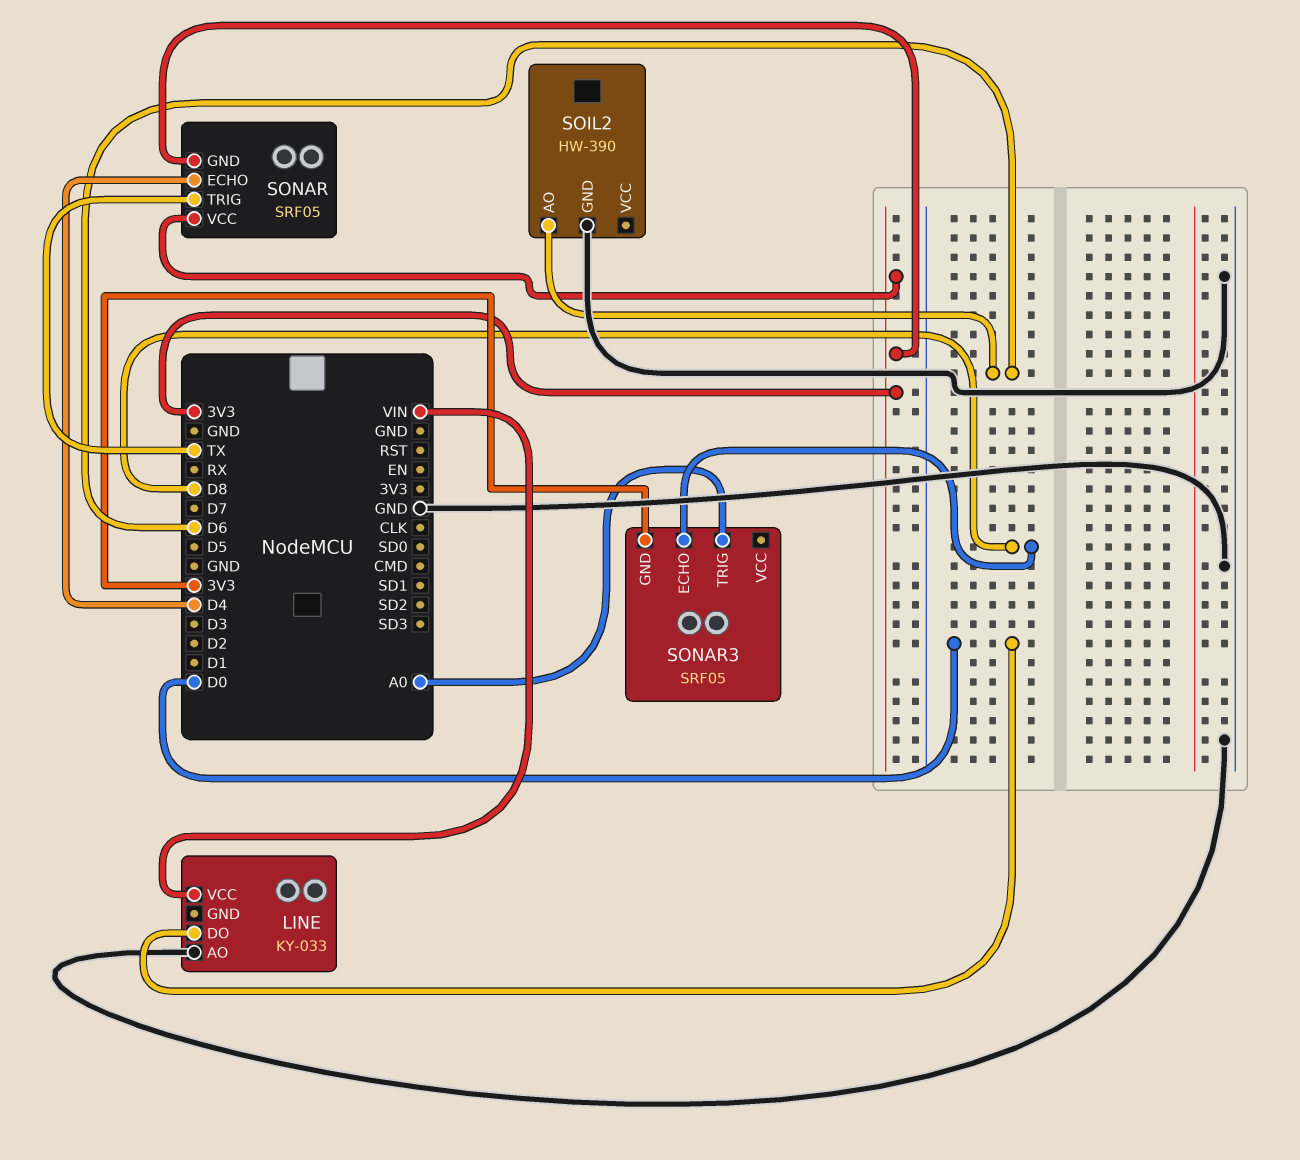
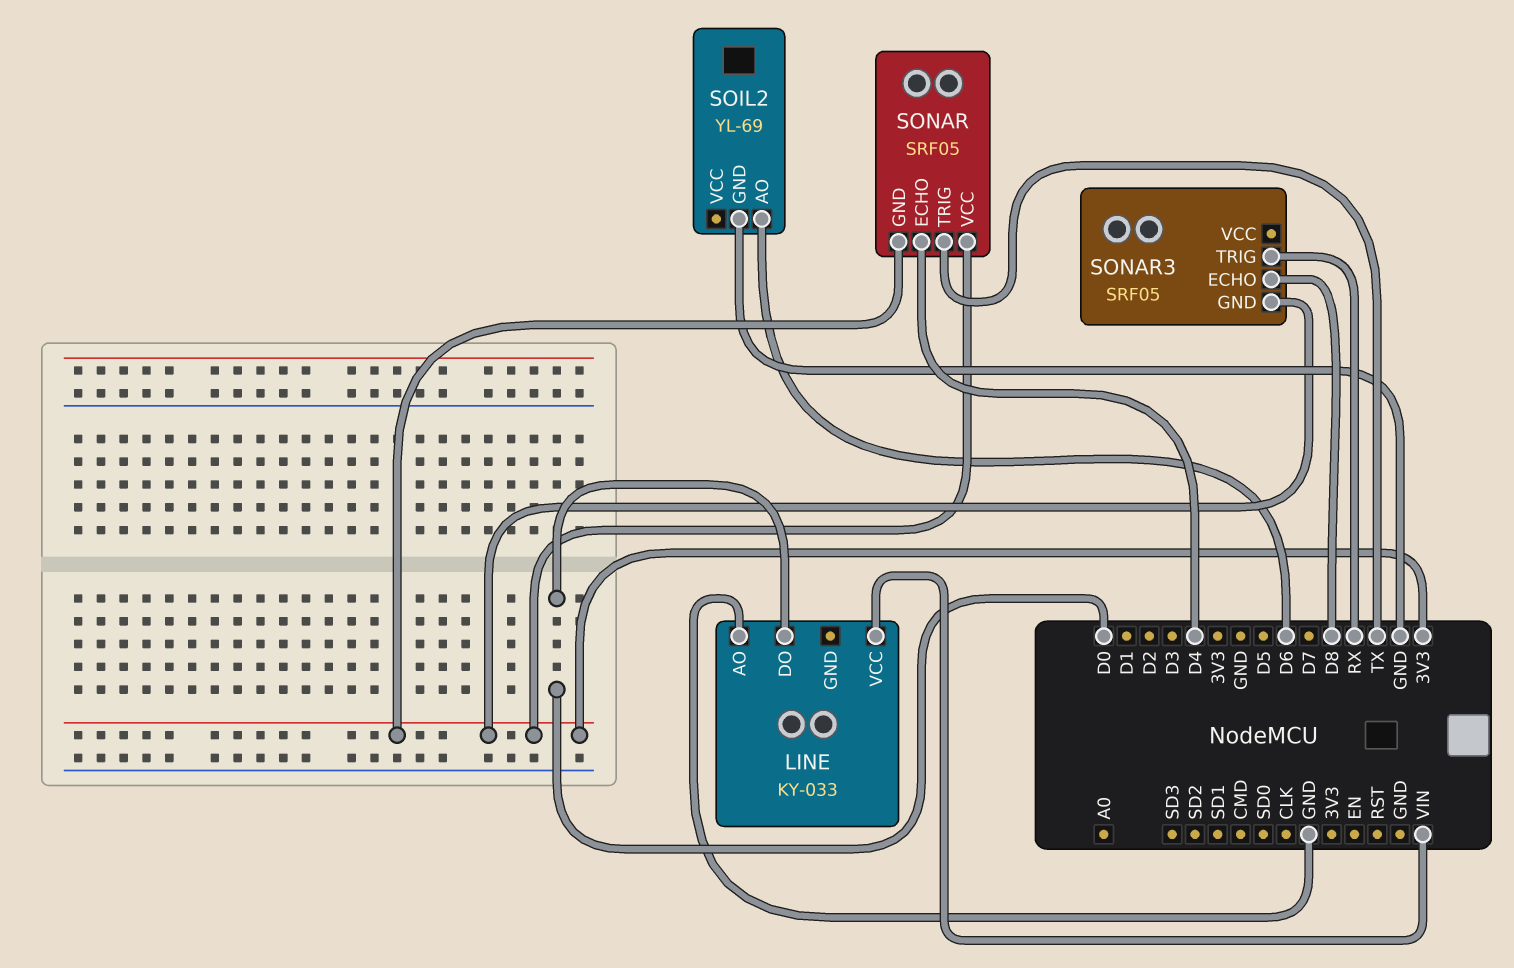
SOIL2: HW-390 -> YL-69
SONAR3 pin TRIG: A0 -> RX

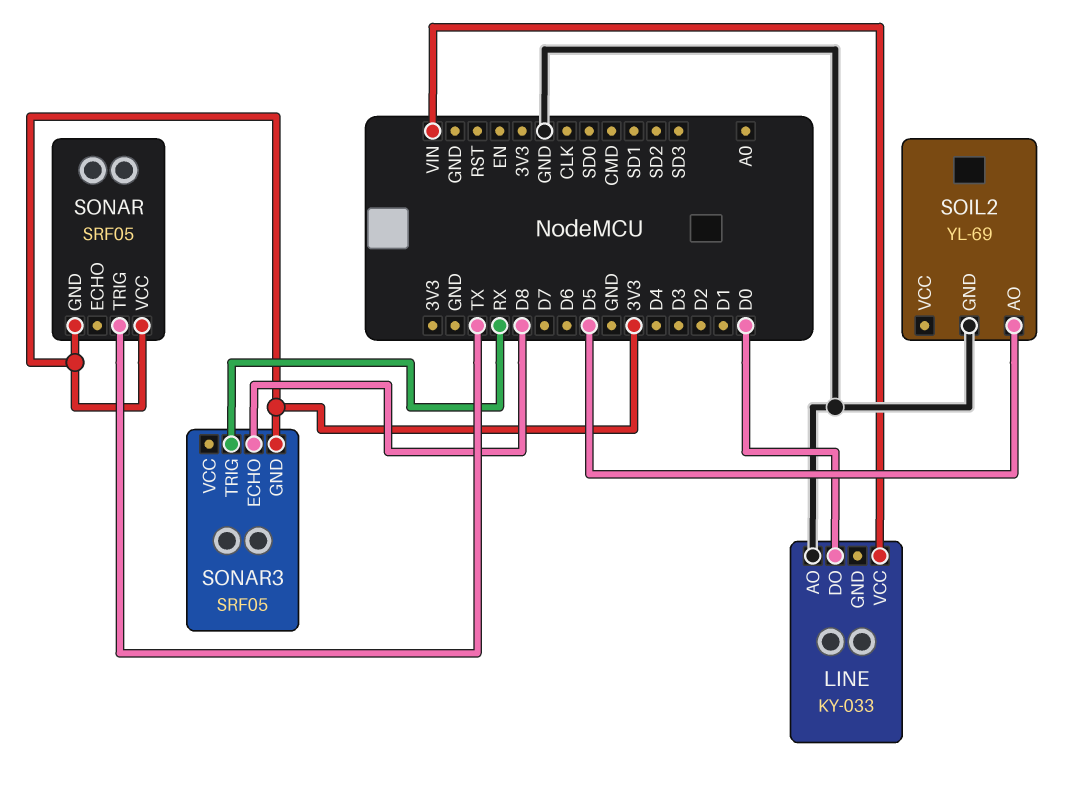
SOIL2 pin AO: D6 -> D5
SONAR pin ECHO: D4 -> none

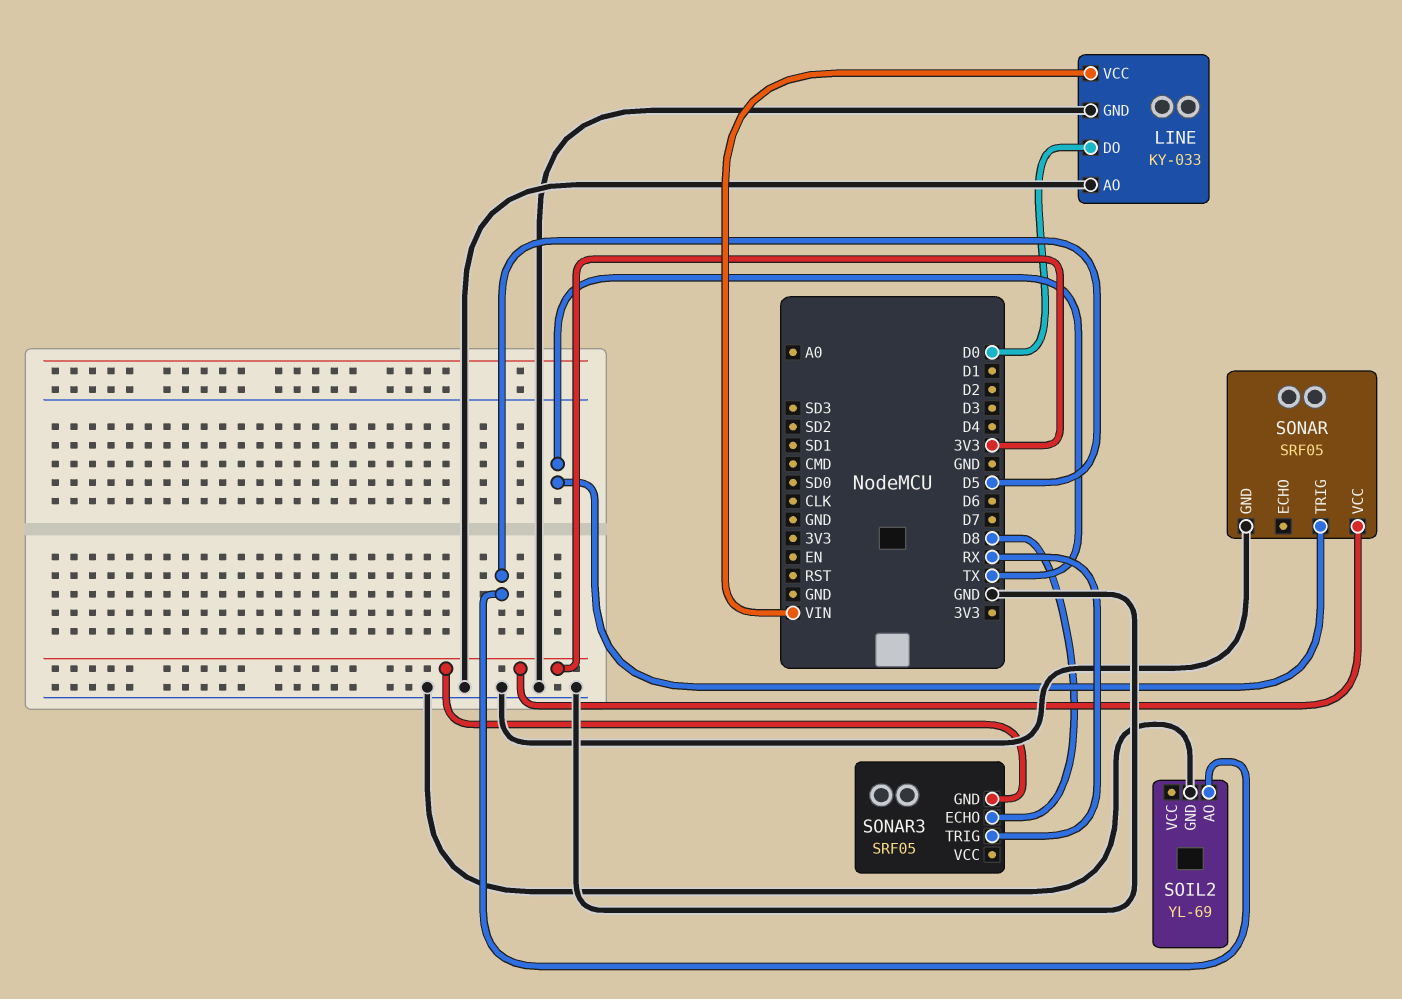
LINE pin GND: none -> GND
SONAR pin GND: 3V3 -> GND

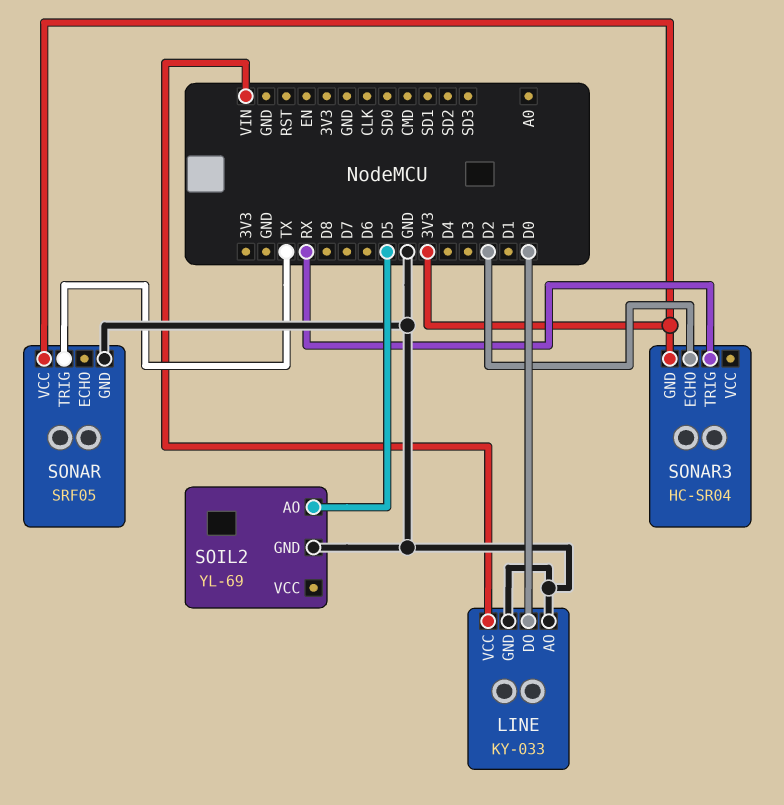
SONAR3: SRF05 -> HC-SR04
SONAR3 pin ECHO: D8 -> D2

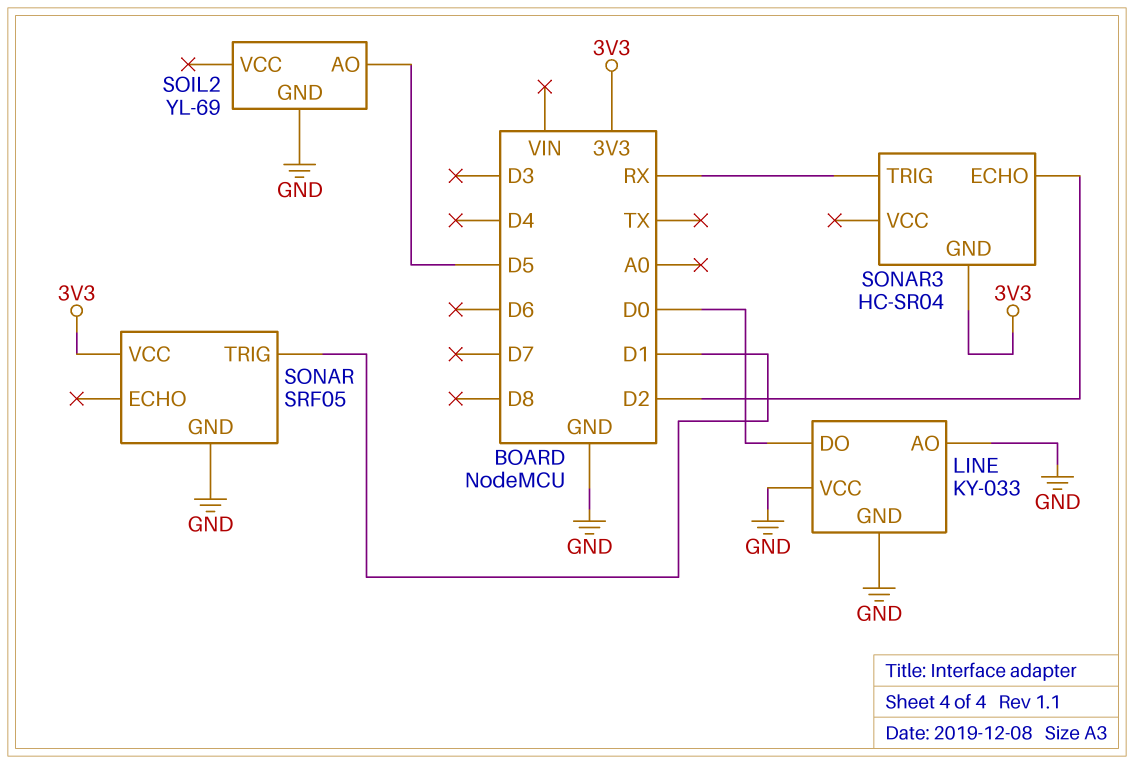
LINE pin VCC: VIN -> GND
SONAR pin TRIG: TX -> D1

